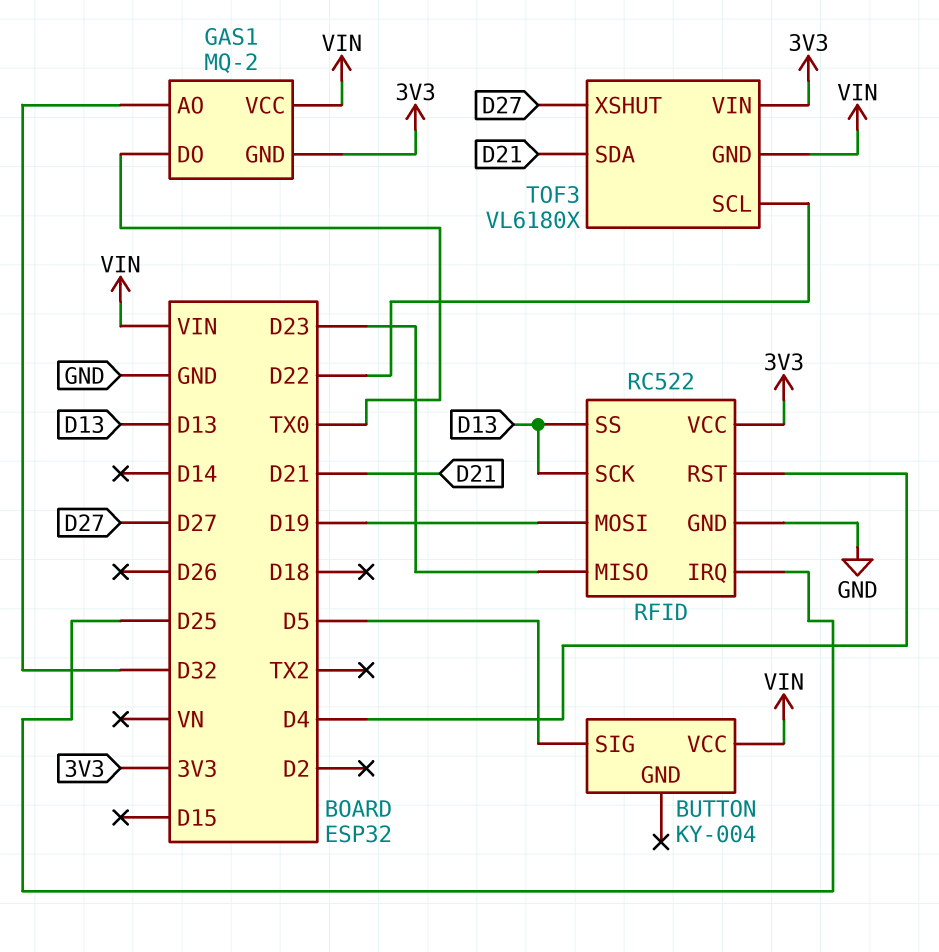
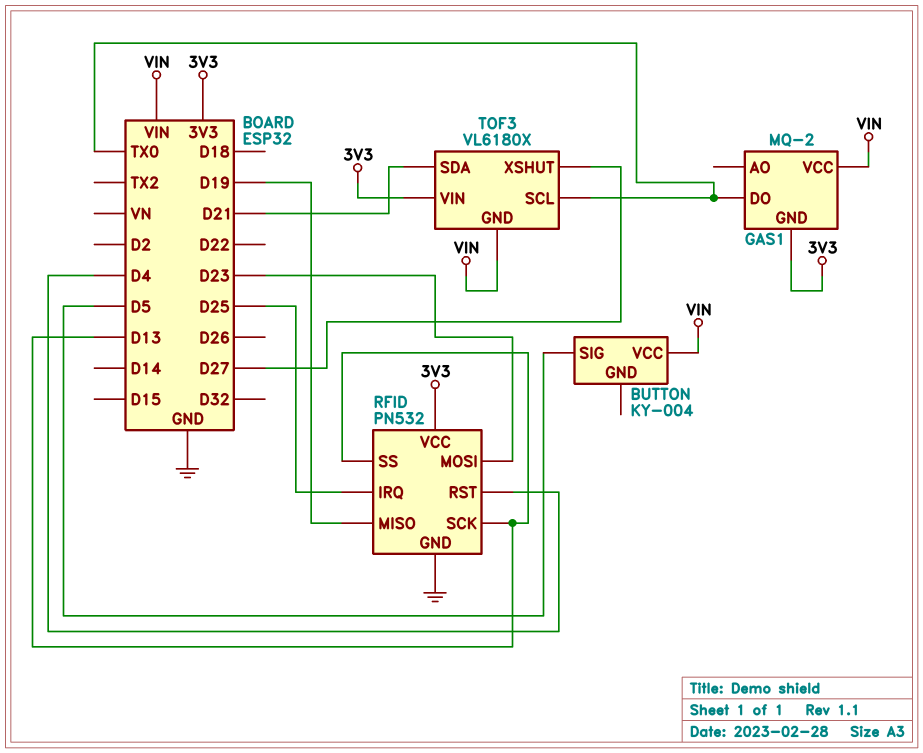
GAS1 pin AO: D32 -> none
RFID: RC522 -> PN532
RFID pin MISO: D23 -> D19
RFID pin MOSI: D19 -> D23
TOF3 pin SCL: D22 -> TX0

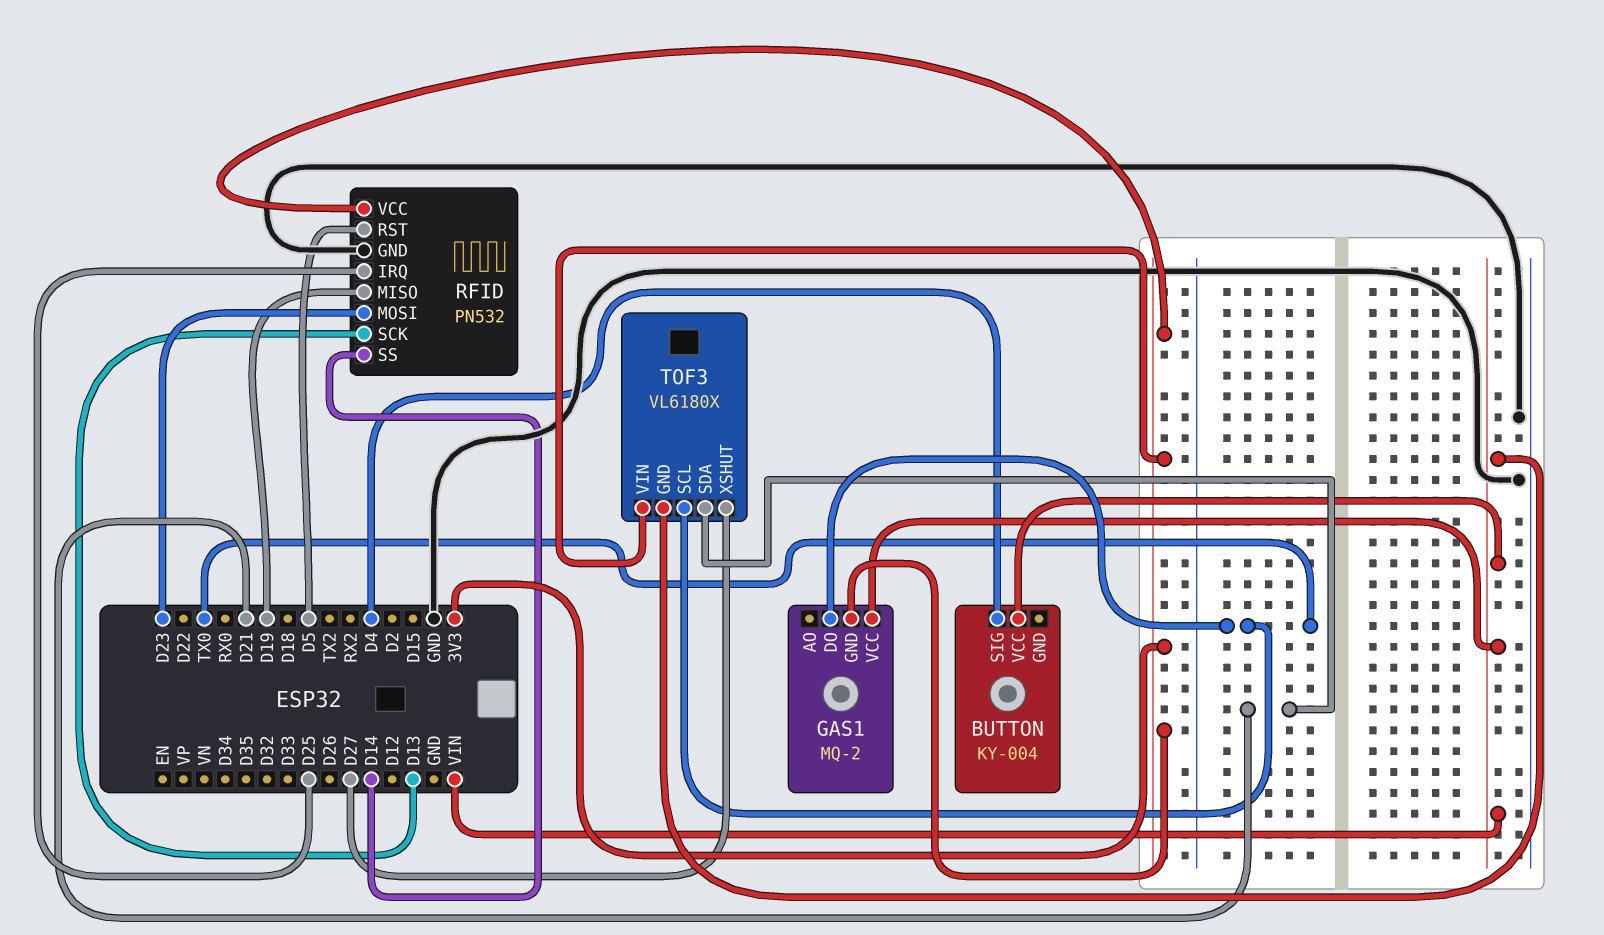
BUTTON pin SIG: D5 -> D4
RFID pin RST: D4 -> D5
RFID pin SS: D13 -> D14

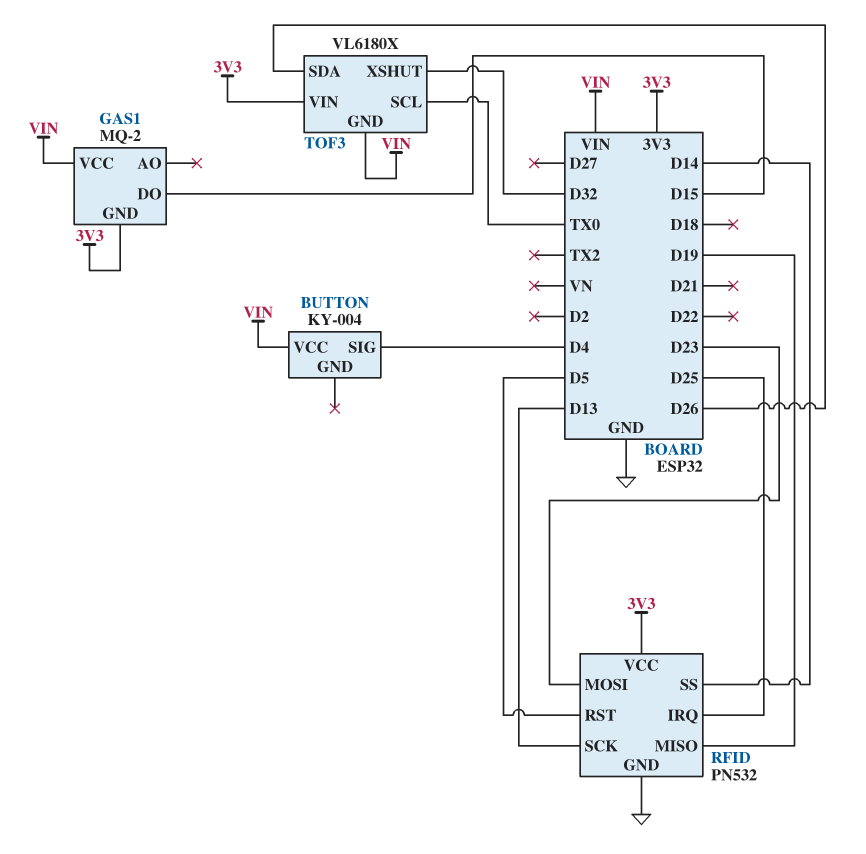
GAS1 pin DO: TX0 -> D15
TOF3 pin SDA: D21 -> D26
TOF3 pin XSHUT: D27 -> D32

